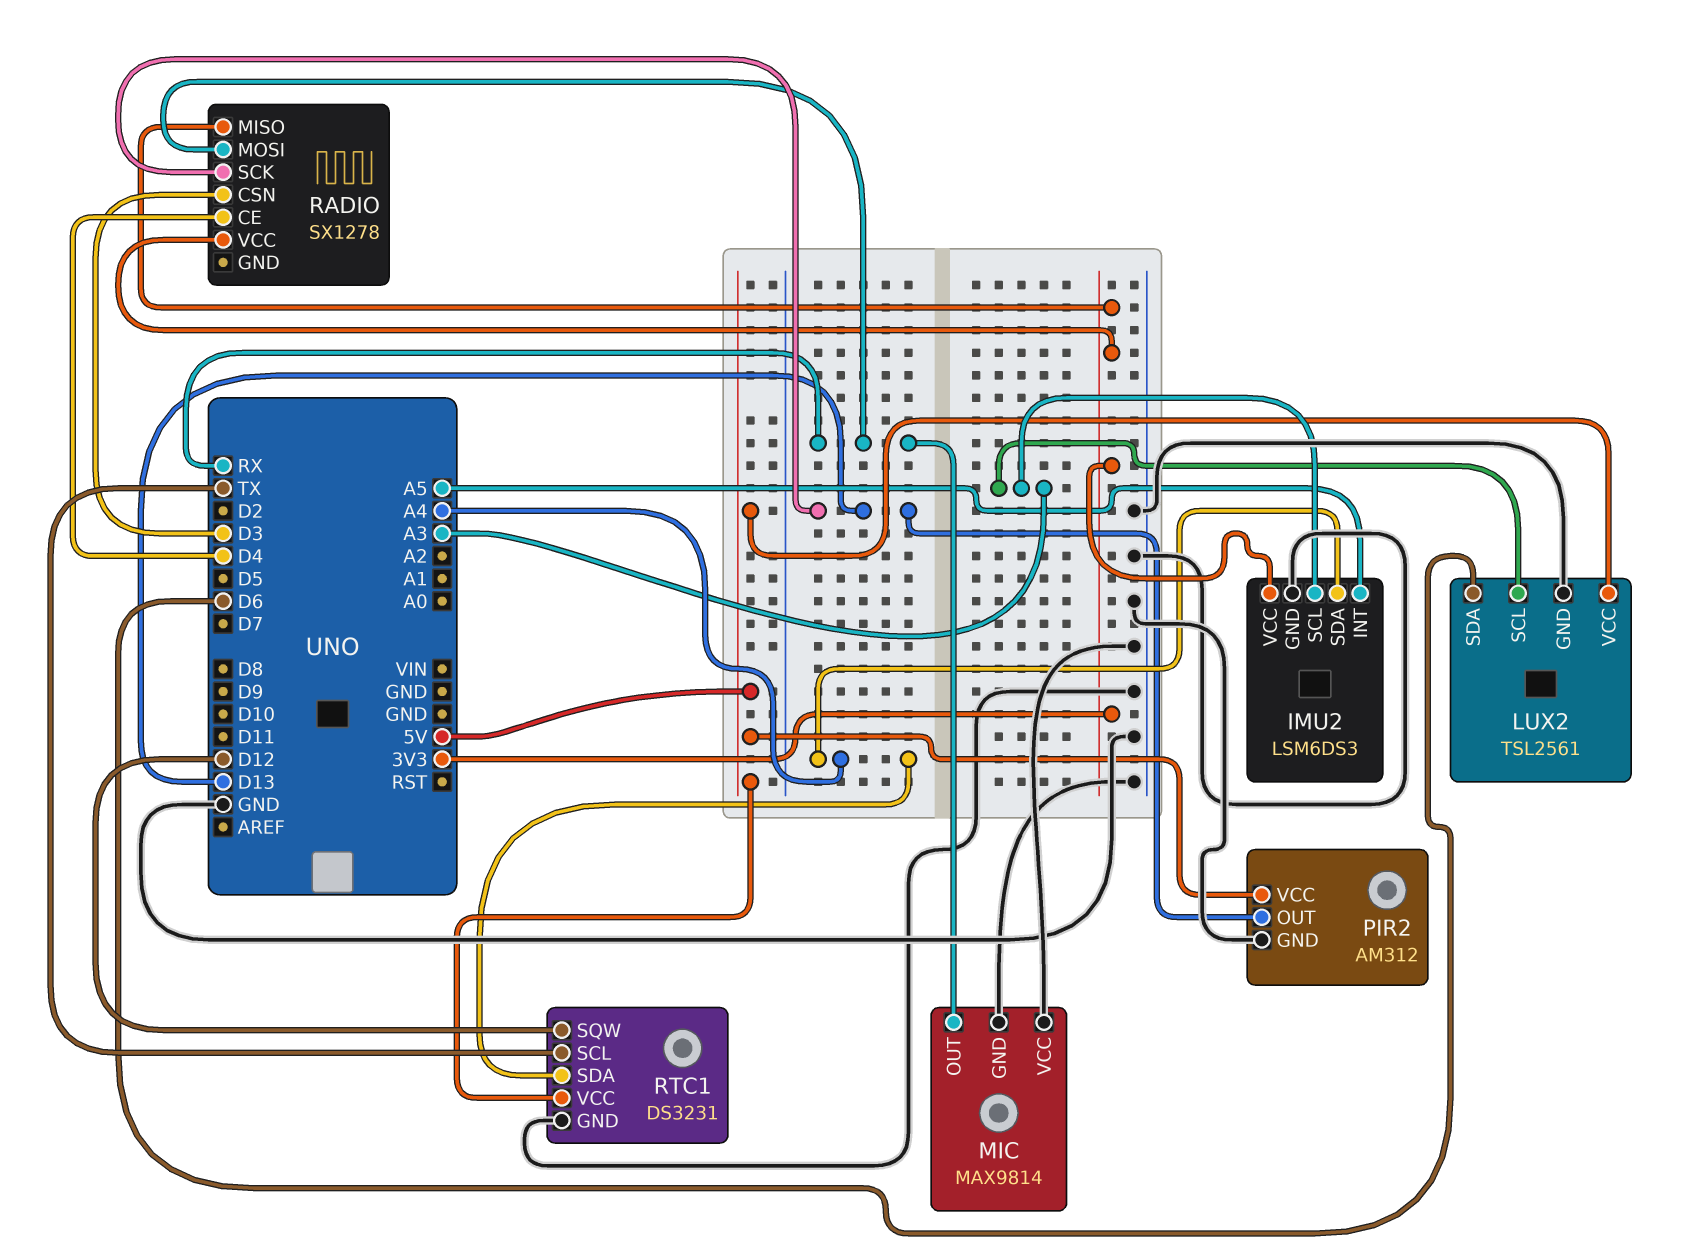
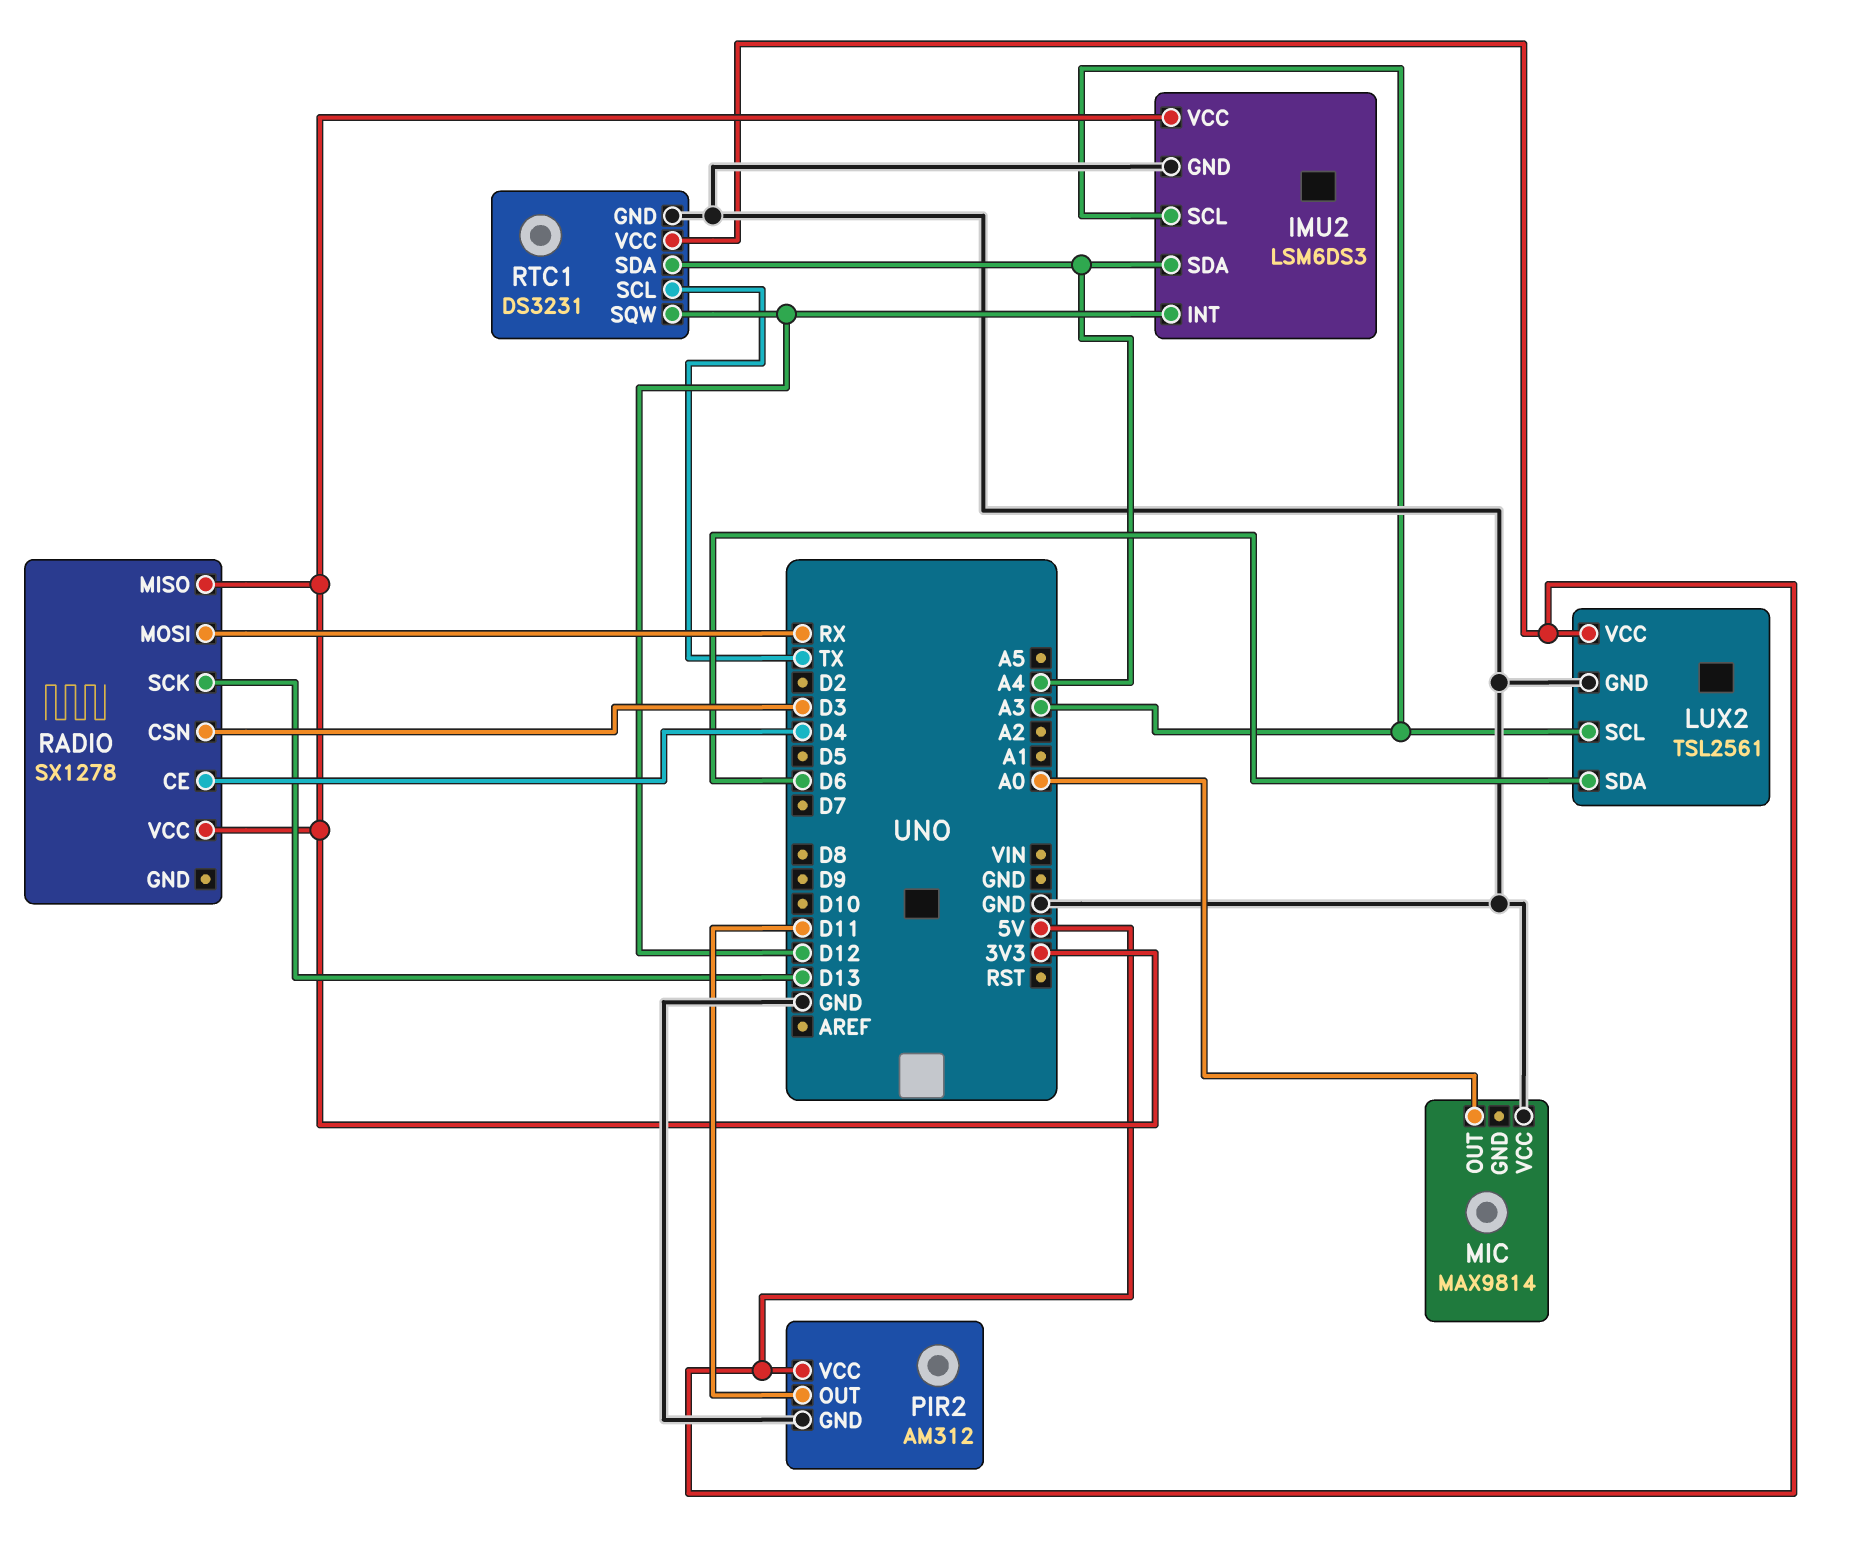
IMU2 pin INT: A5 -> D12
MIC pin GND: GND -> none
MIC pin OUT: RX -> A0
PIR2 pin OUT: D13 -> D11

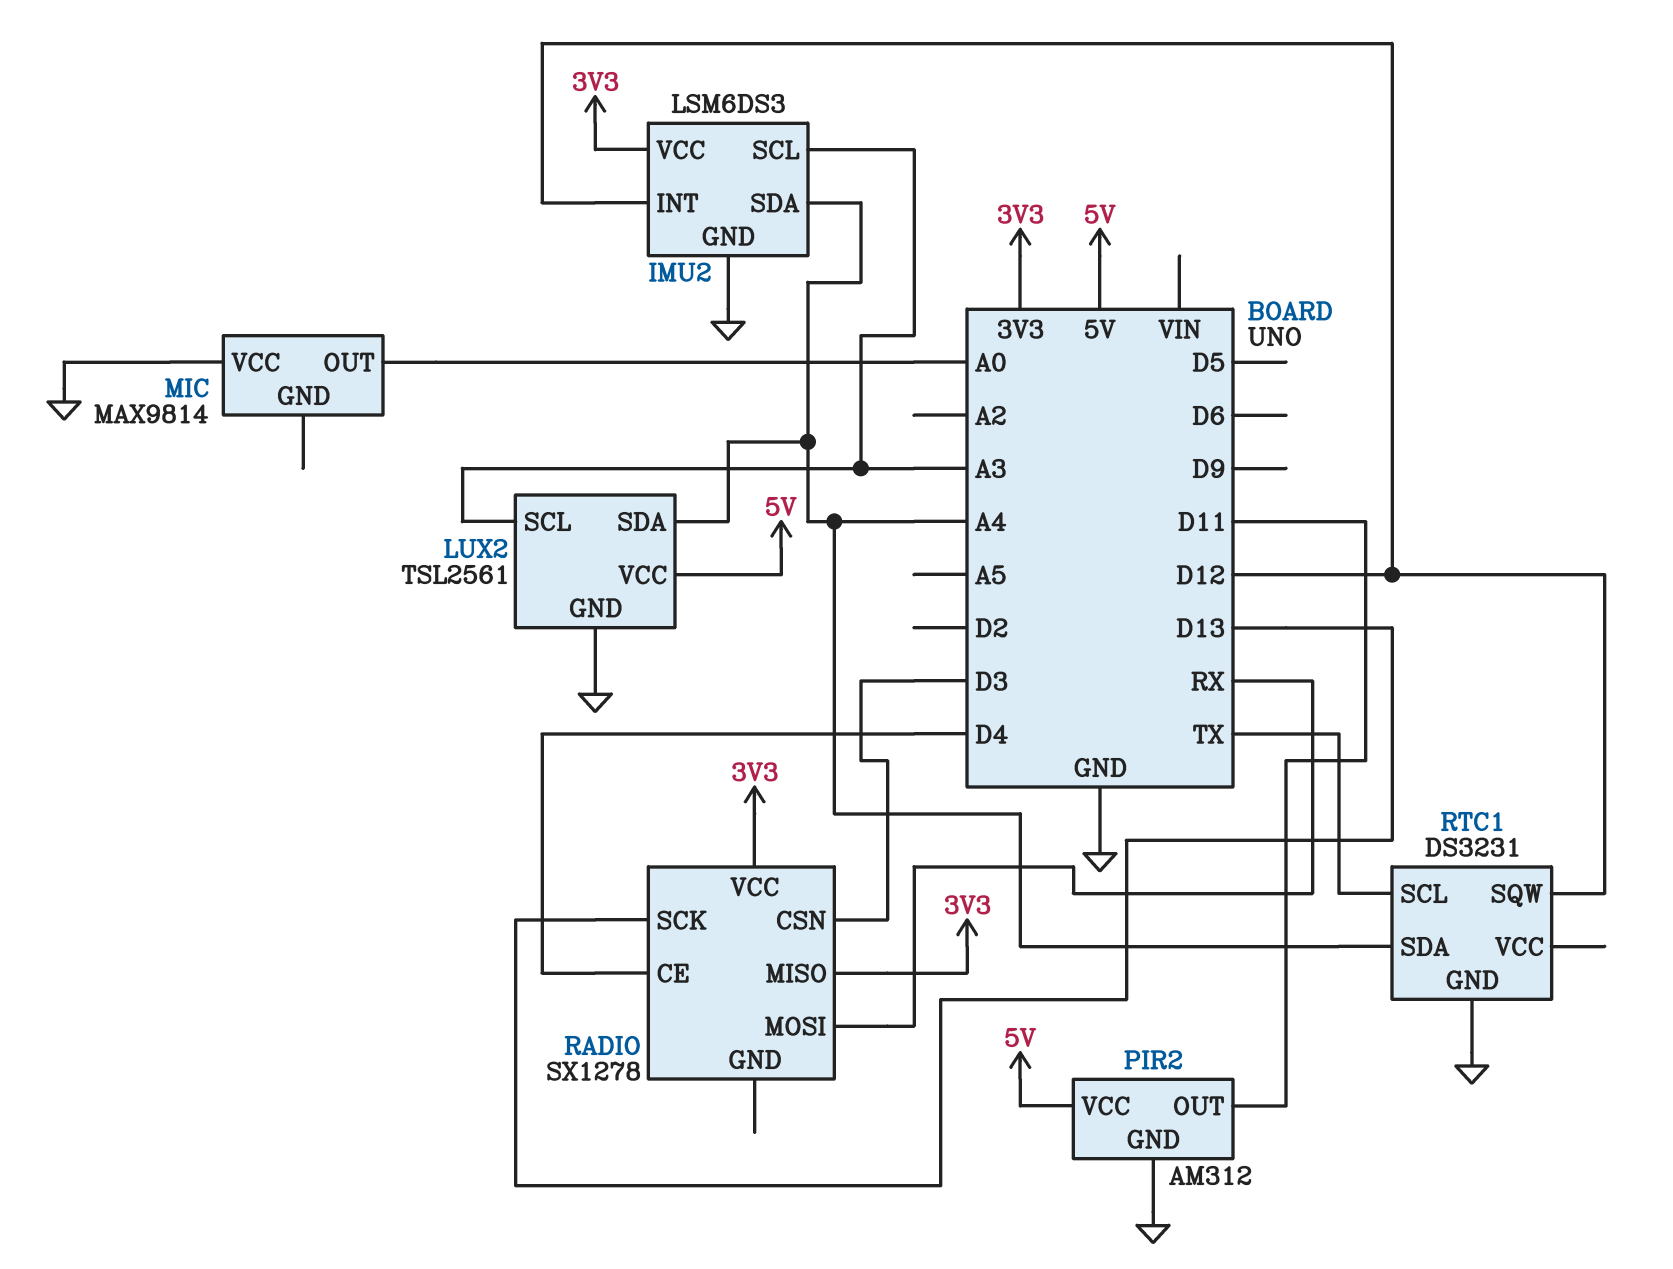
LUX2 pin SDA: D6 -> A4
RTC1 pin VCC: 5V -> none

